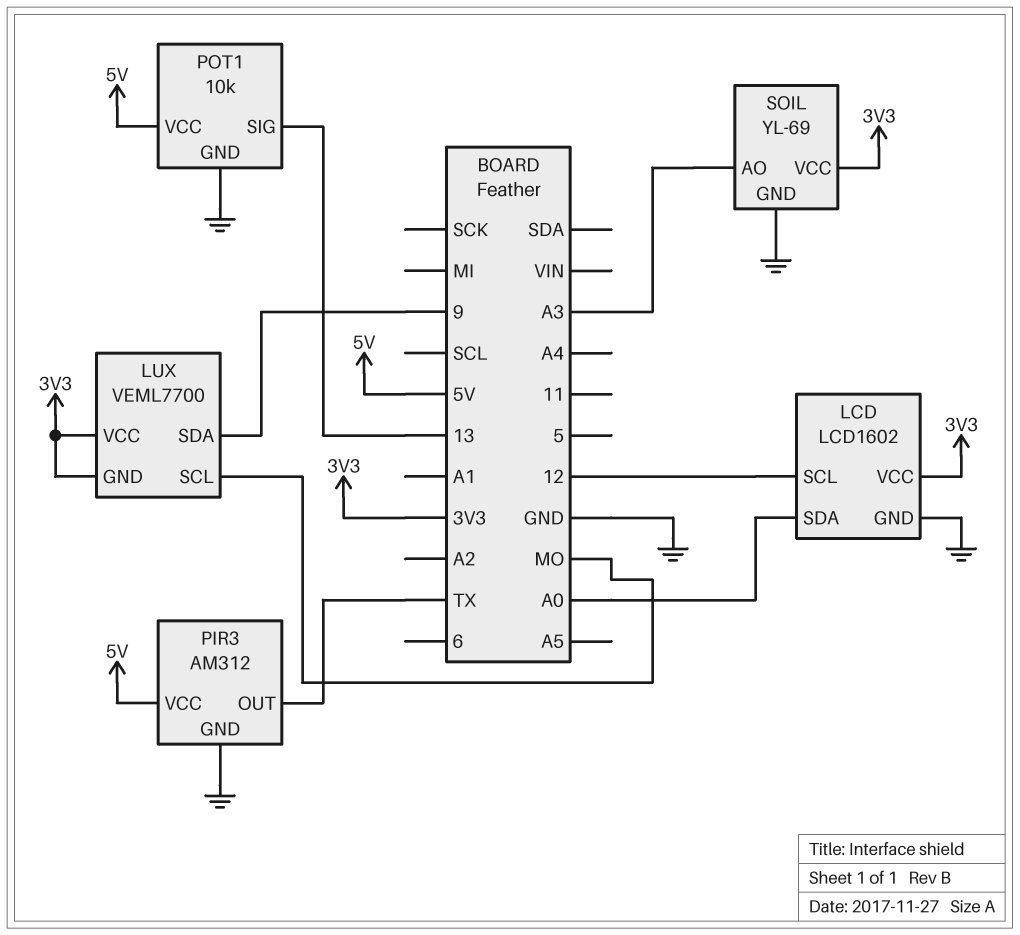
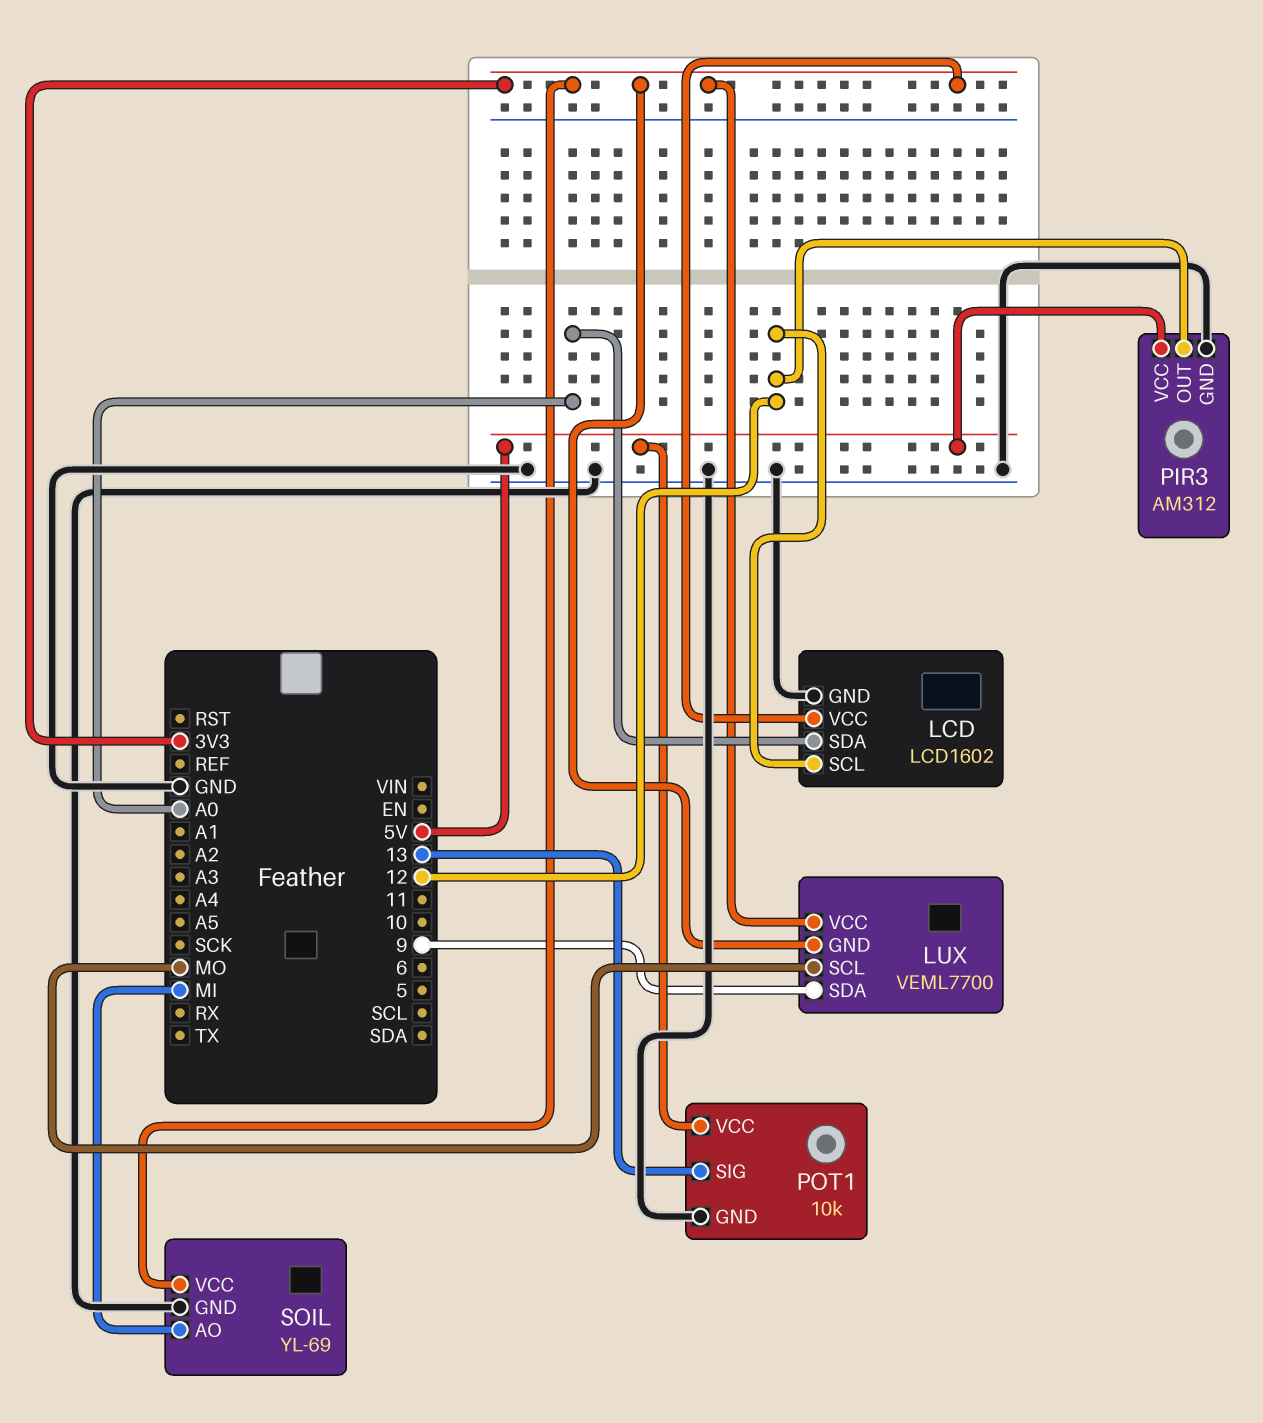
PIR3 pin OUT: TX -> 12
SOIL pin AO: A3 -> MI

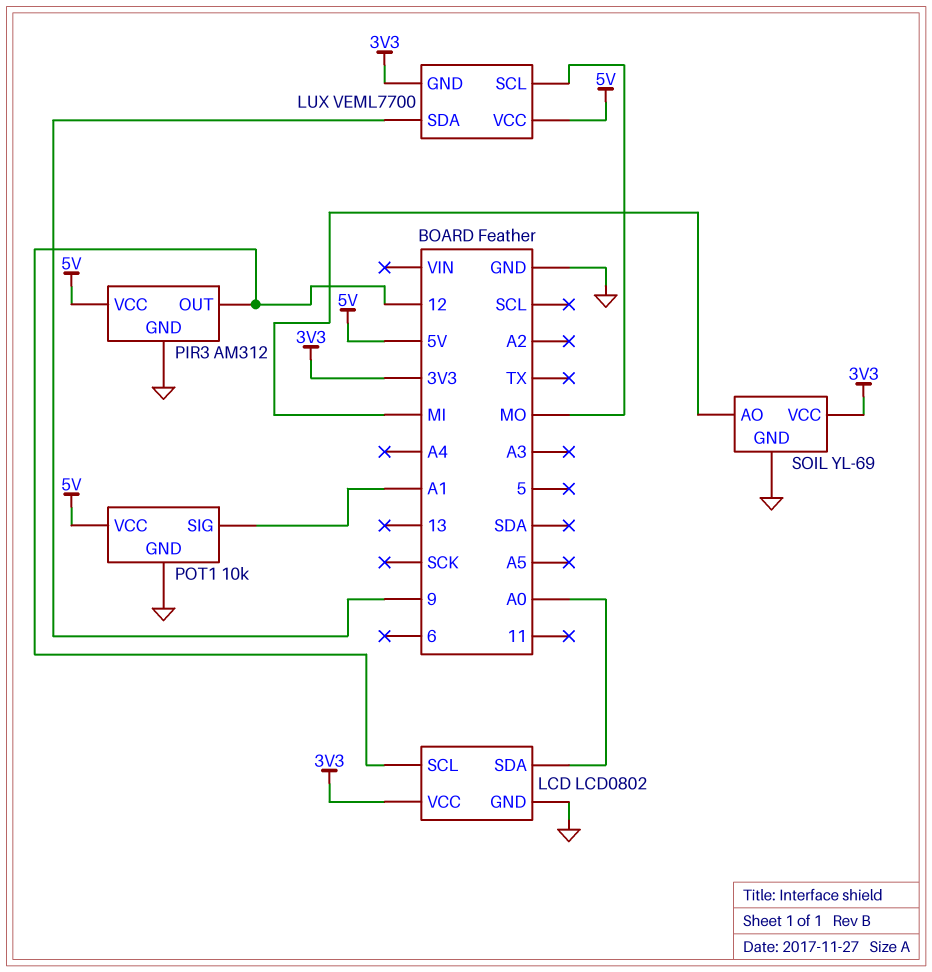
LCD: LCD1602 -> LCD0802
LUX pin VCC: 3V3 -> 5V
POT1 pin SIG: 13 -> A1

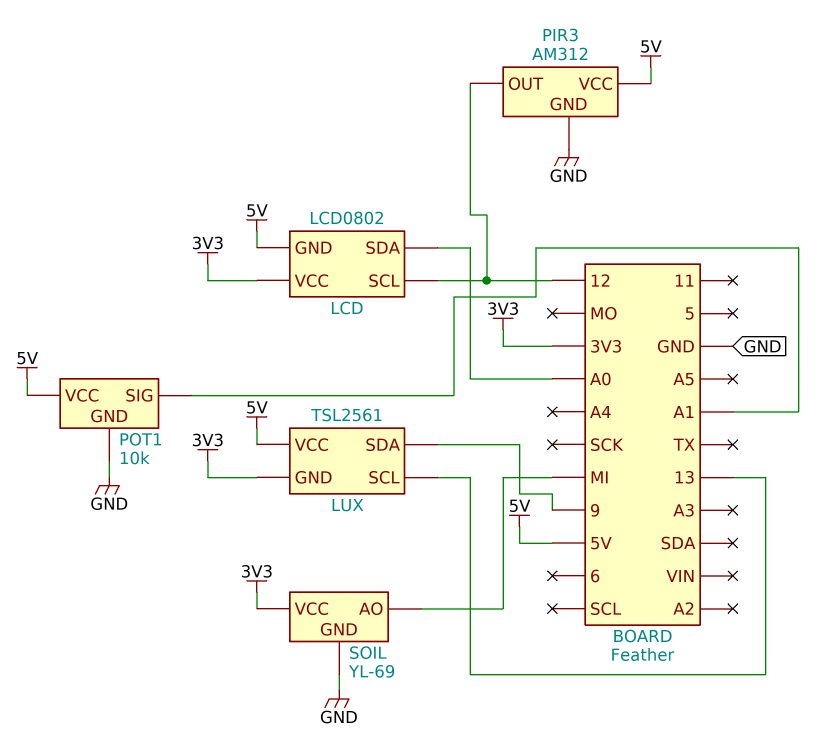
LCD pin GND: GND -> 5V
LUX: VEML7700 -> TSL2561
LUX pin SCL: MO -> 13

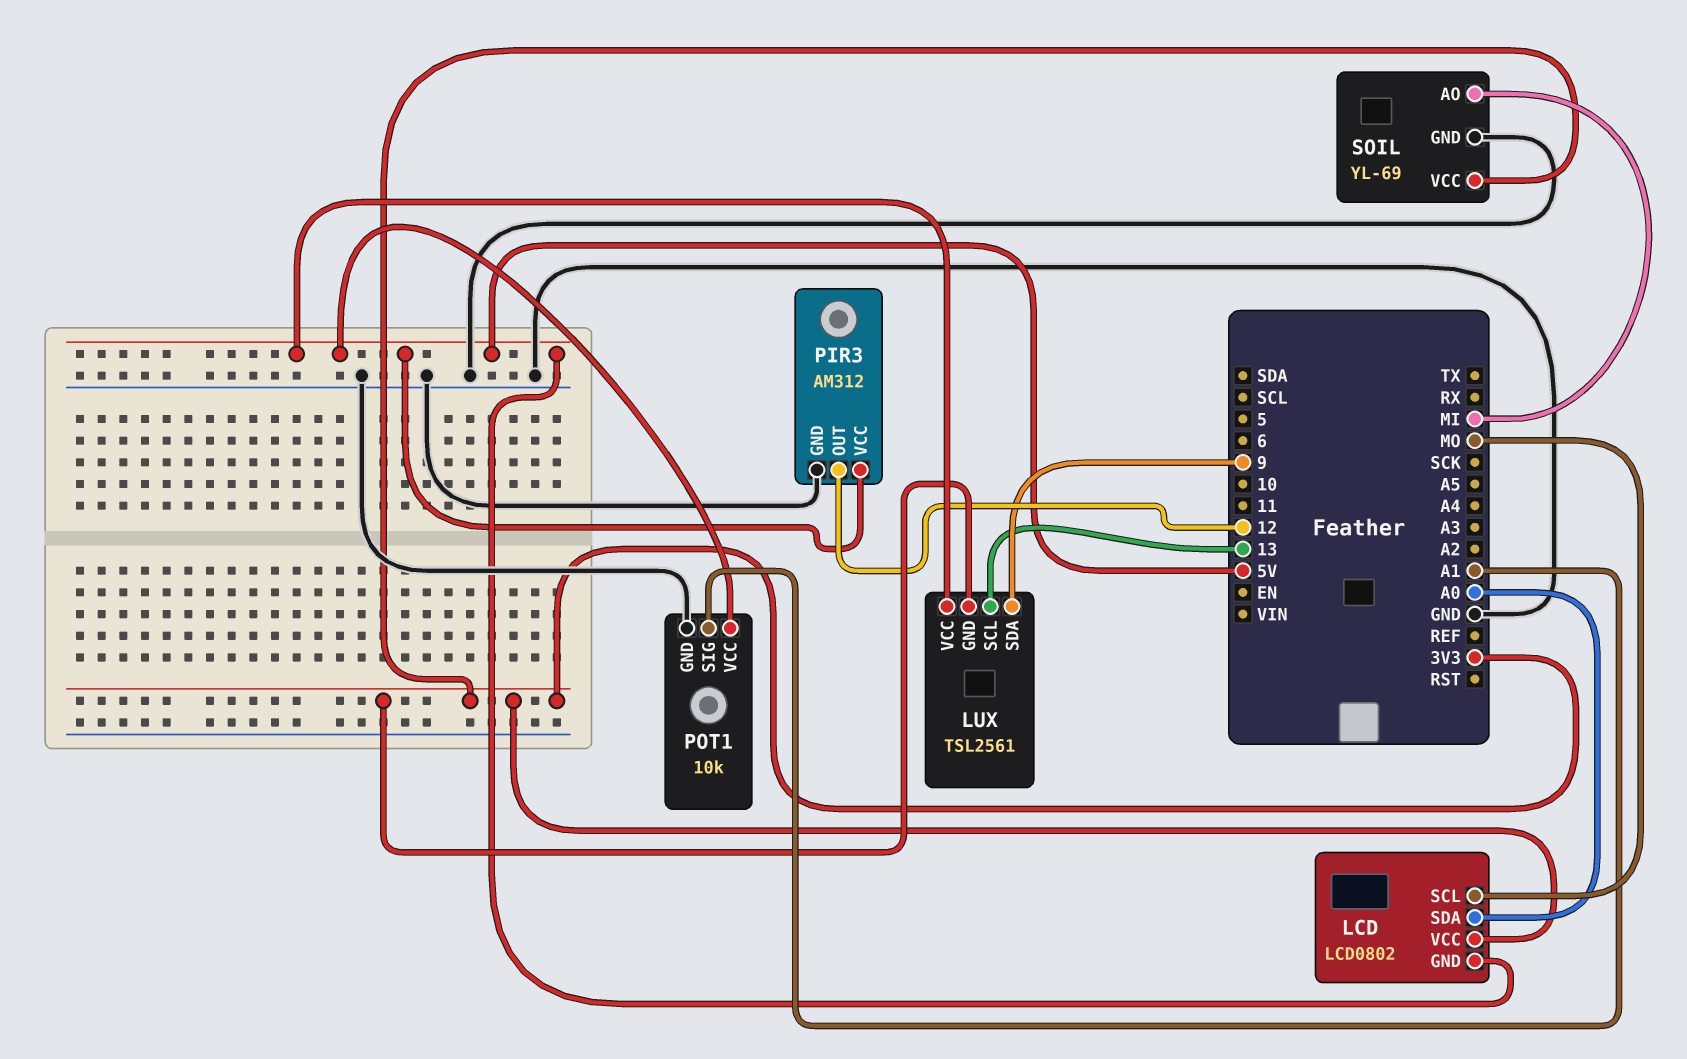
LCD pin SCL: 12 -> MO

